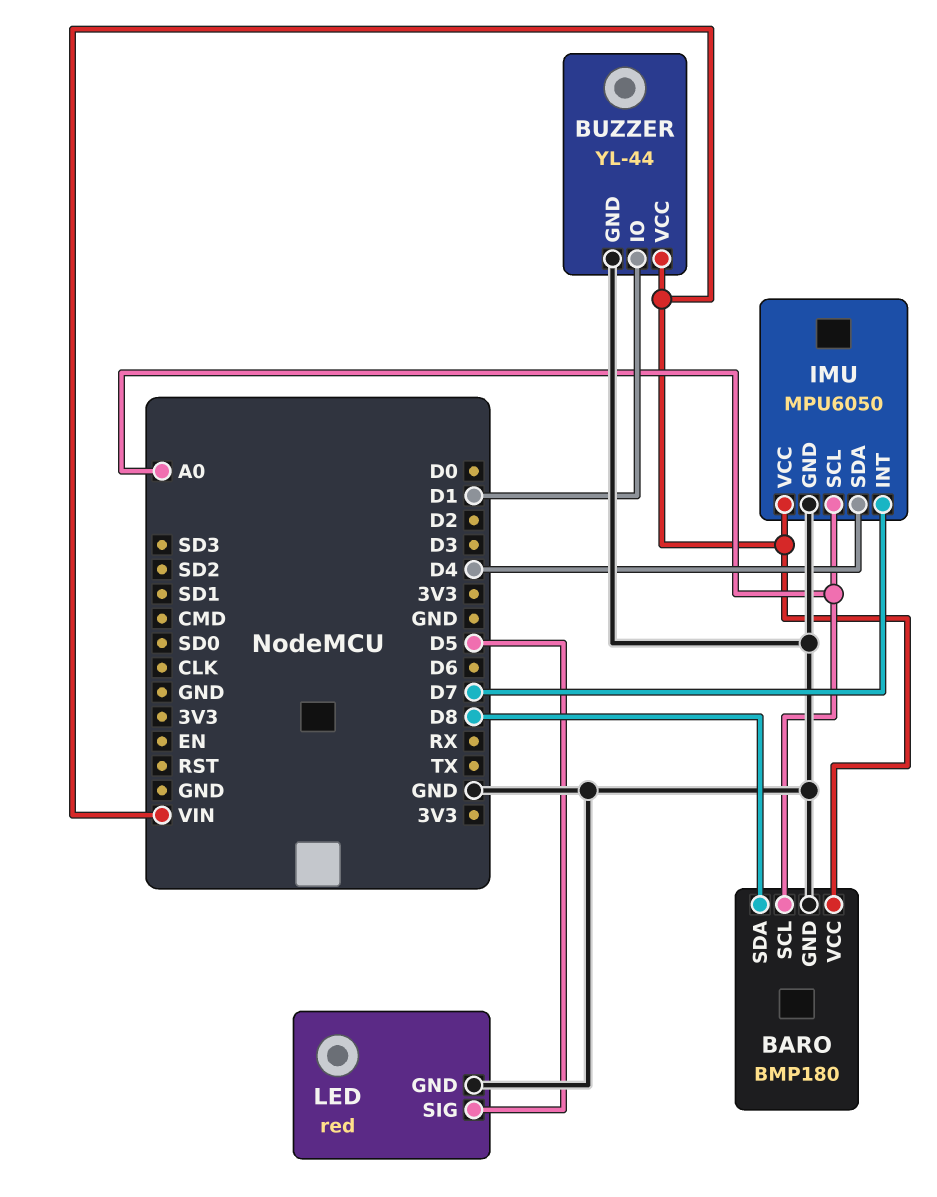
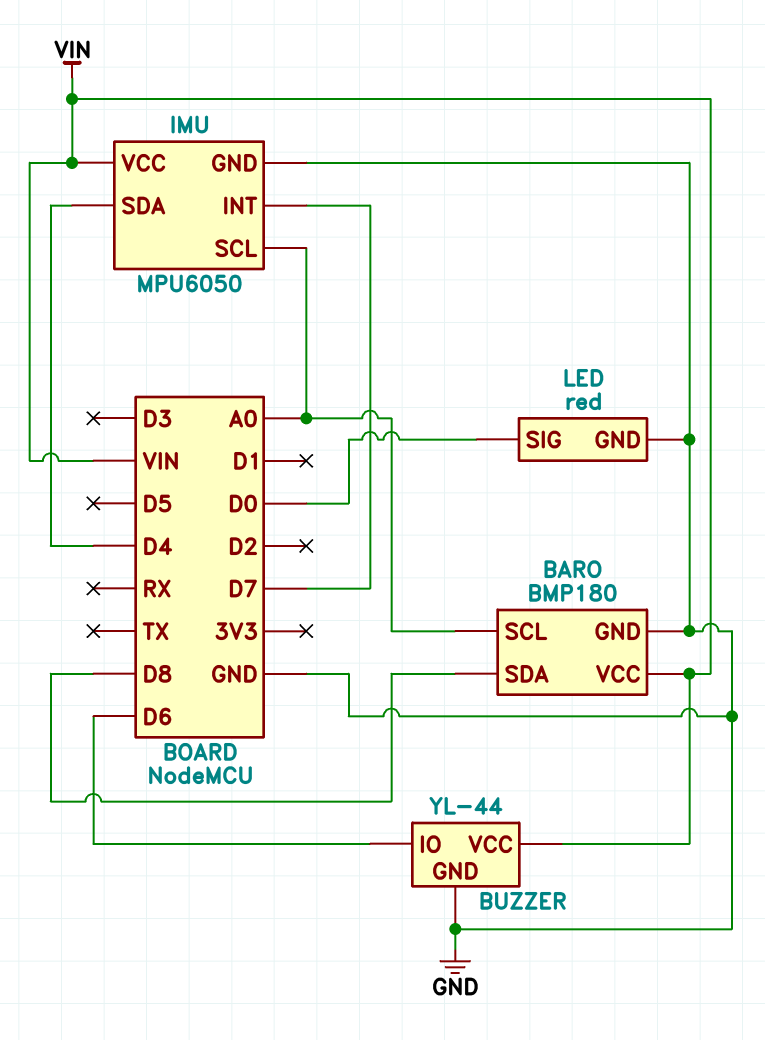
BUZZER pin IO: D1 -> D6
LED pin SIG: D5 -> D0

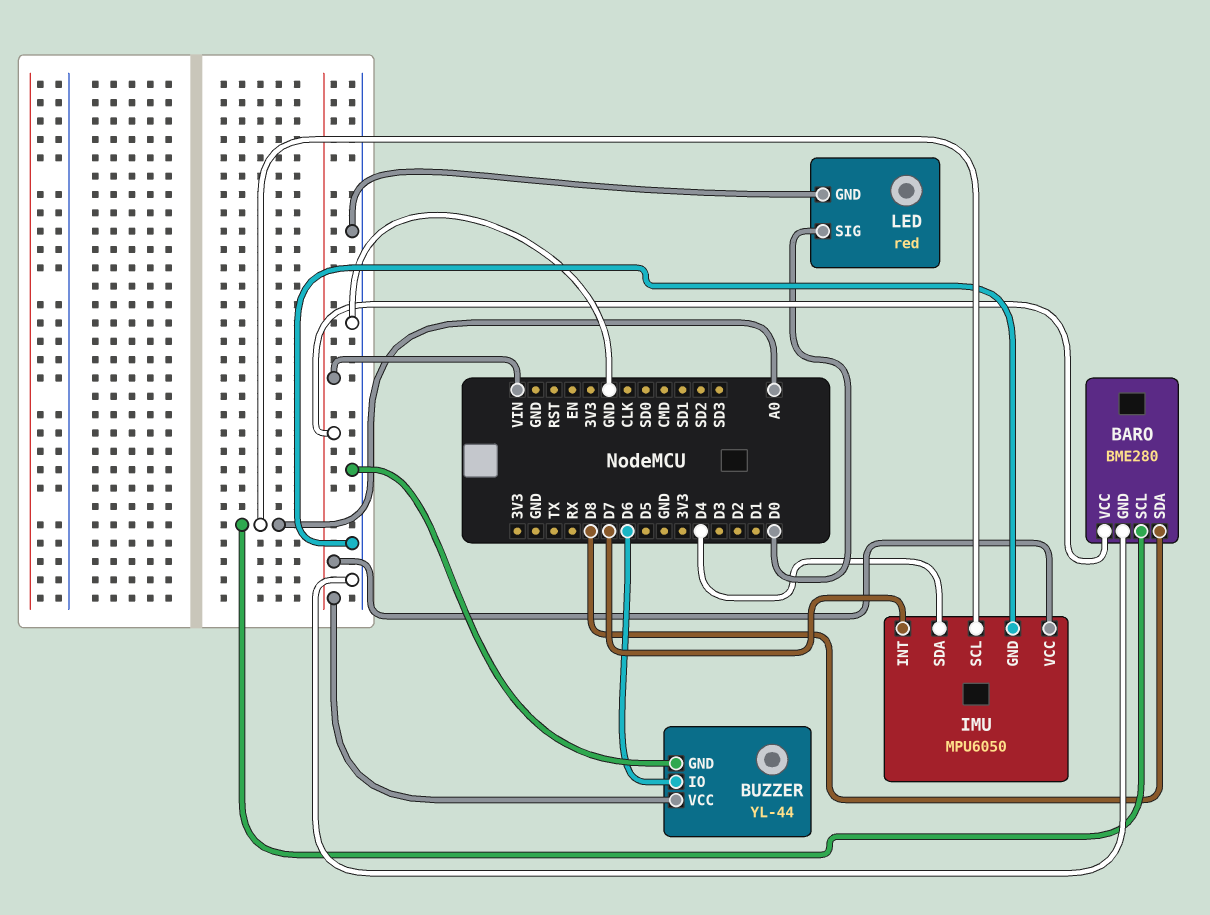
BARO: BMP180 -> BME280

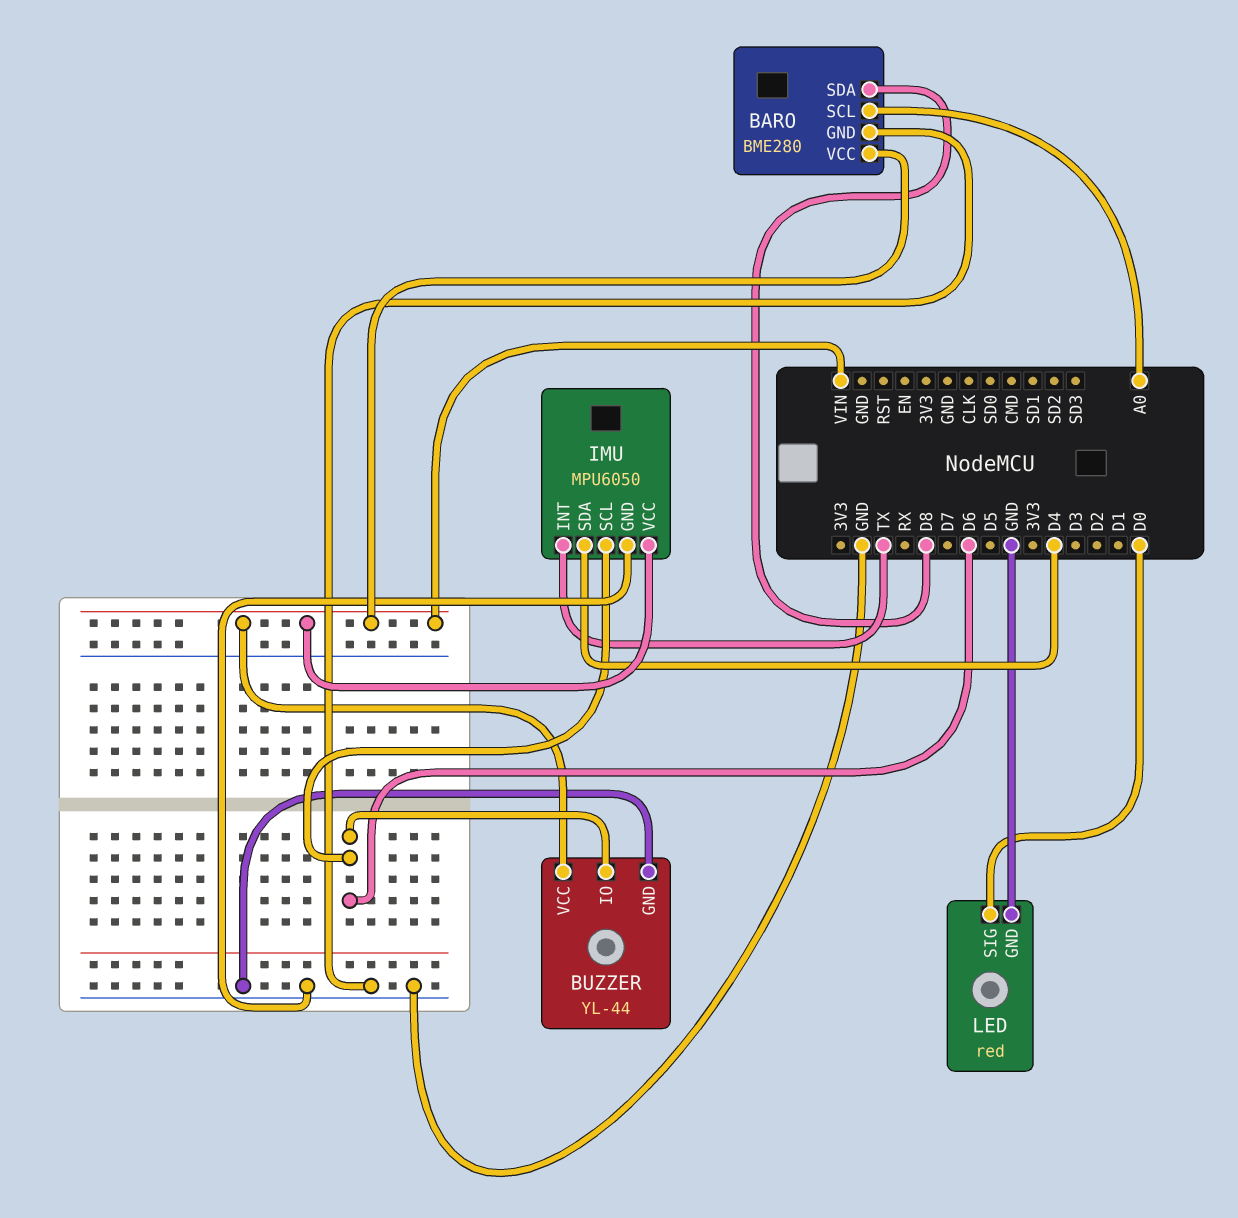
IMU pin INT: D7 -> TX
IMU pin SCL: A0 -> D6

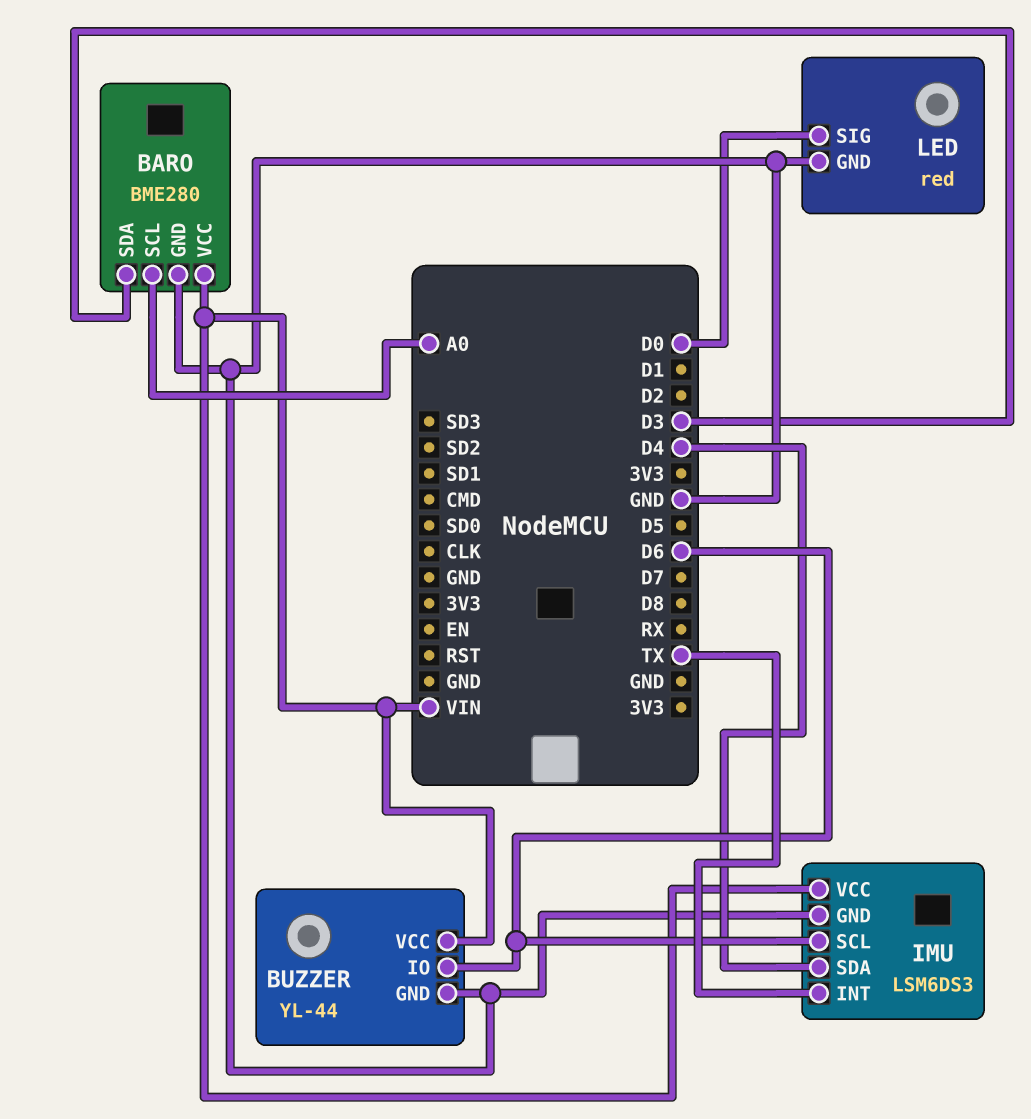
BARO pin SDA: D8 -> D3
IMU: MPU6050 -> LSM6DS3

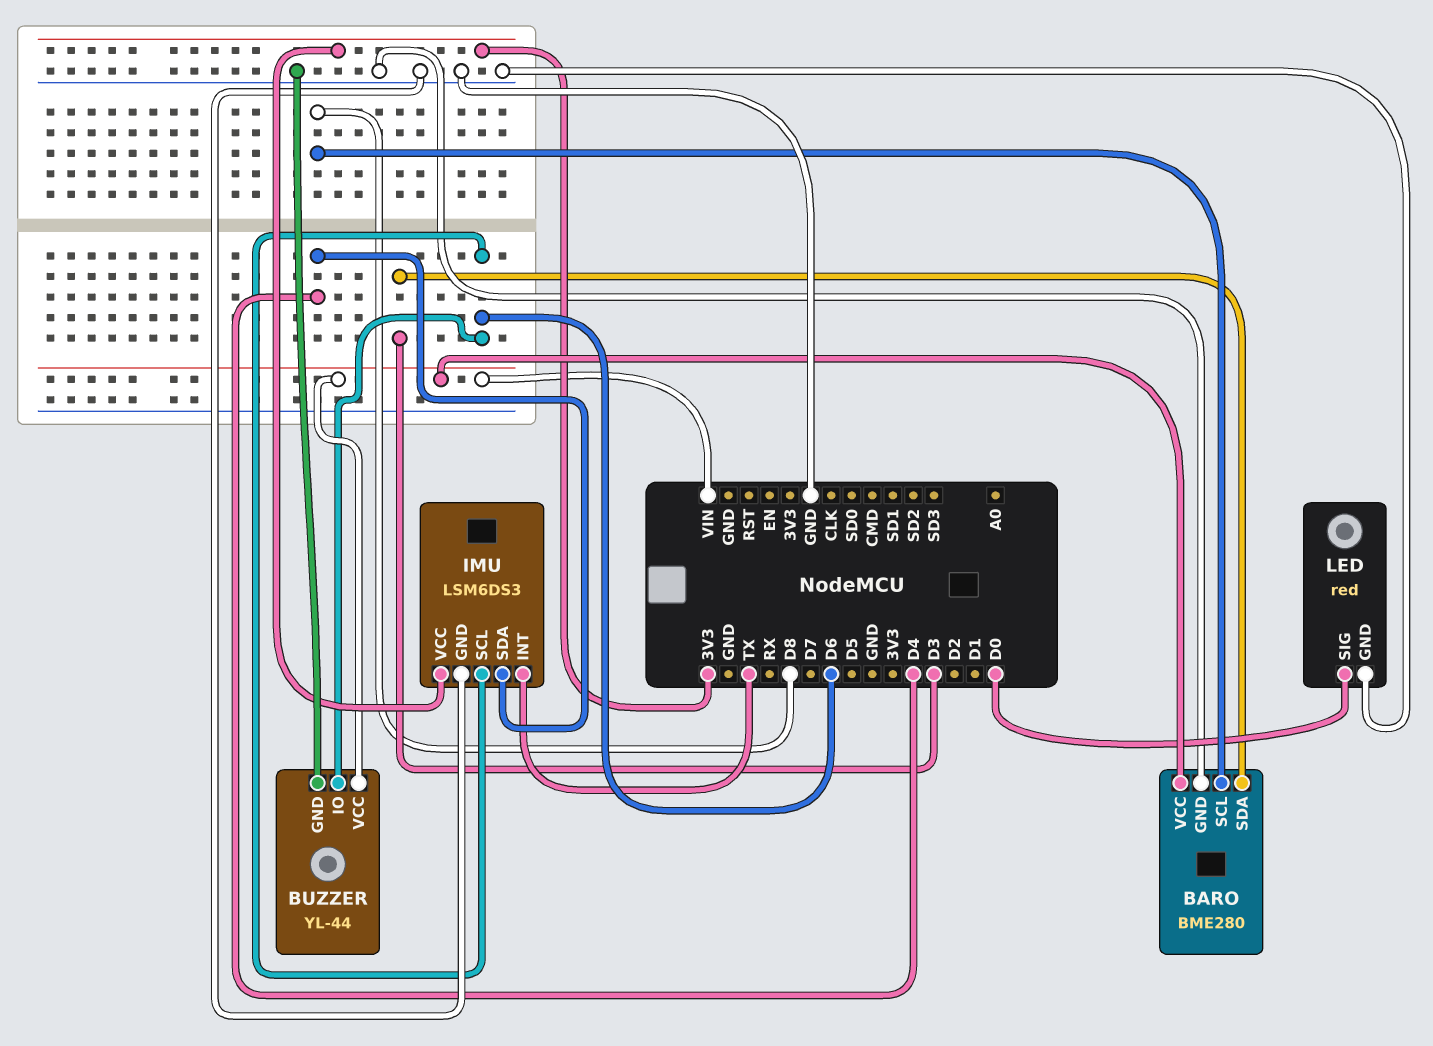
BARO pin SCL: A0 -> D8
IMU pin VCC: VIN -> 3V3

